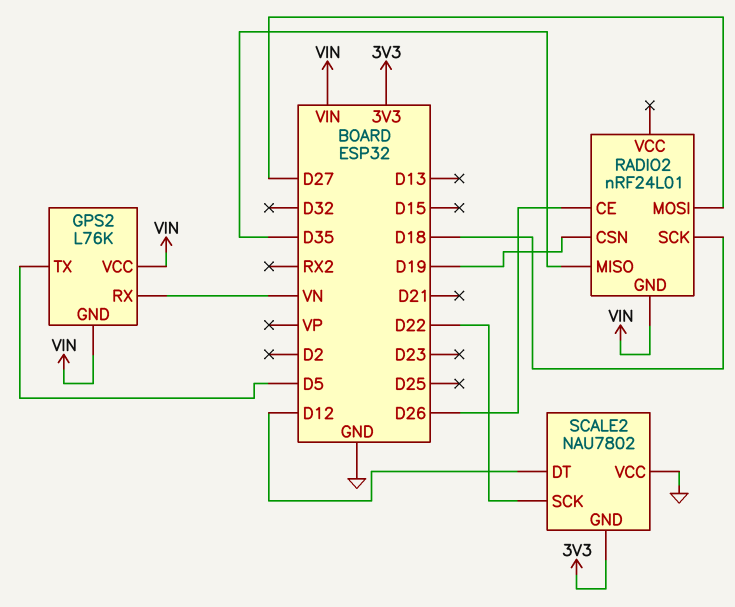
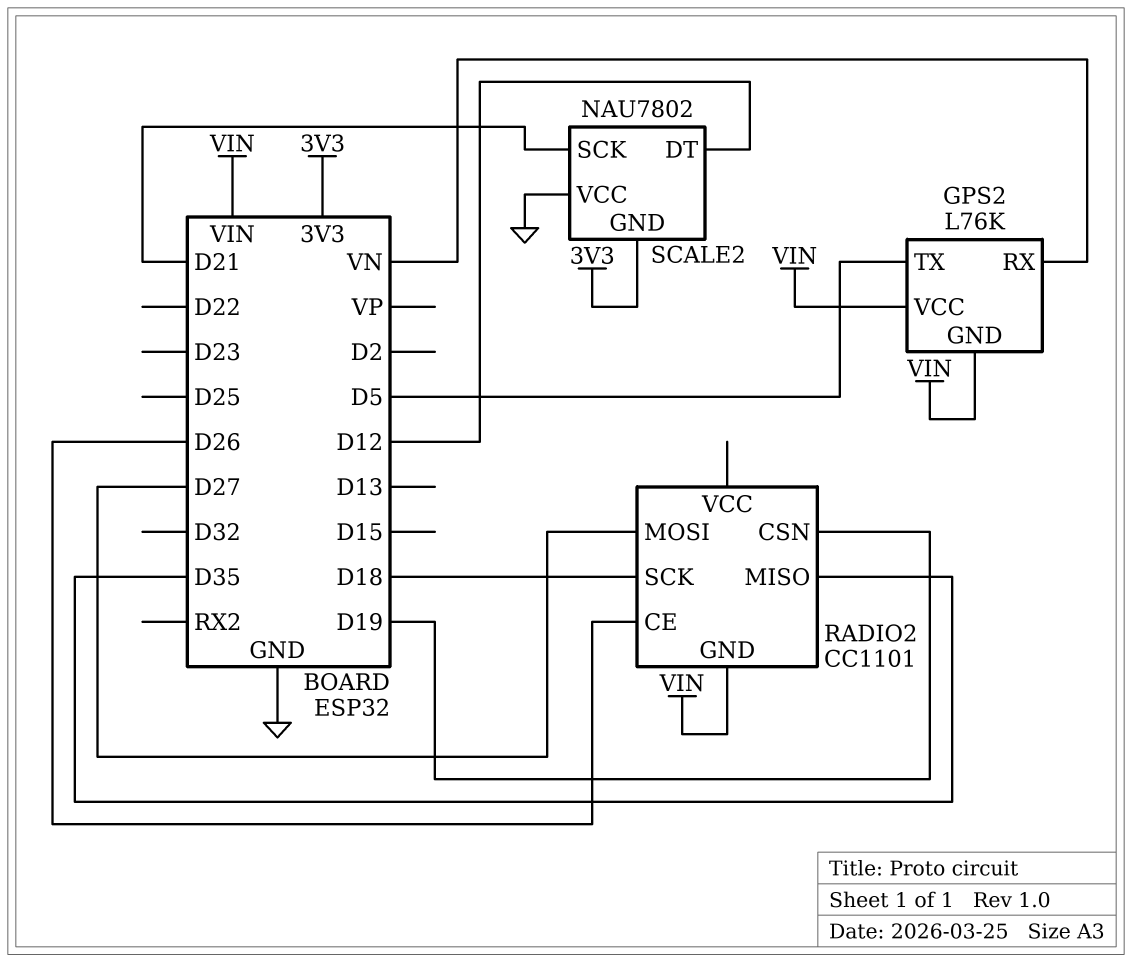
RADIO2: nRF24L01 -> CC1101
SCALE2 pin SCK: D22 -> D21

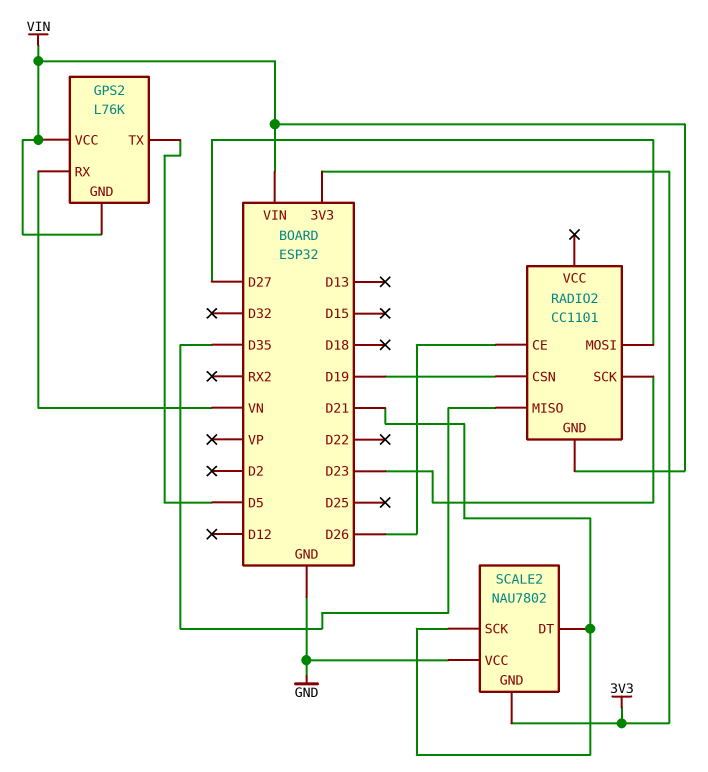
RADIO2 pin SCK: D18 -> D23
SCALE2 pin DT: D12 -> D21

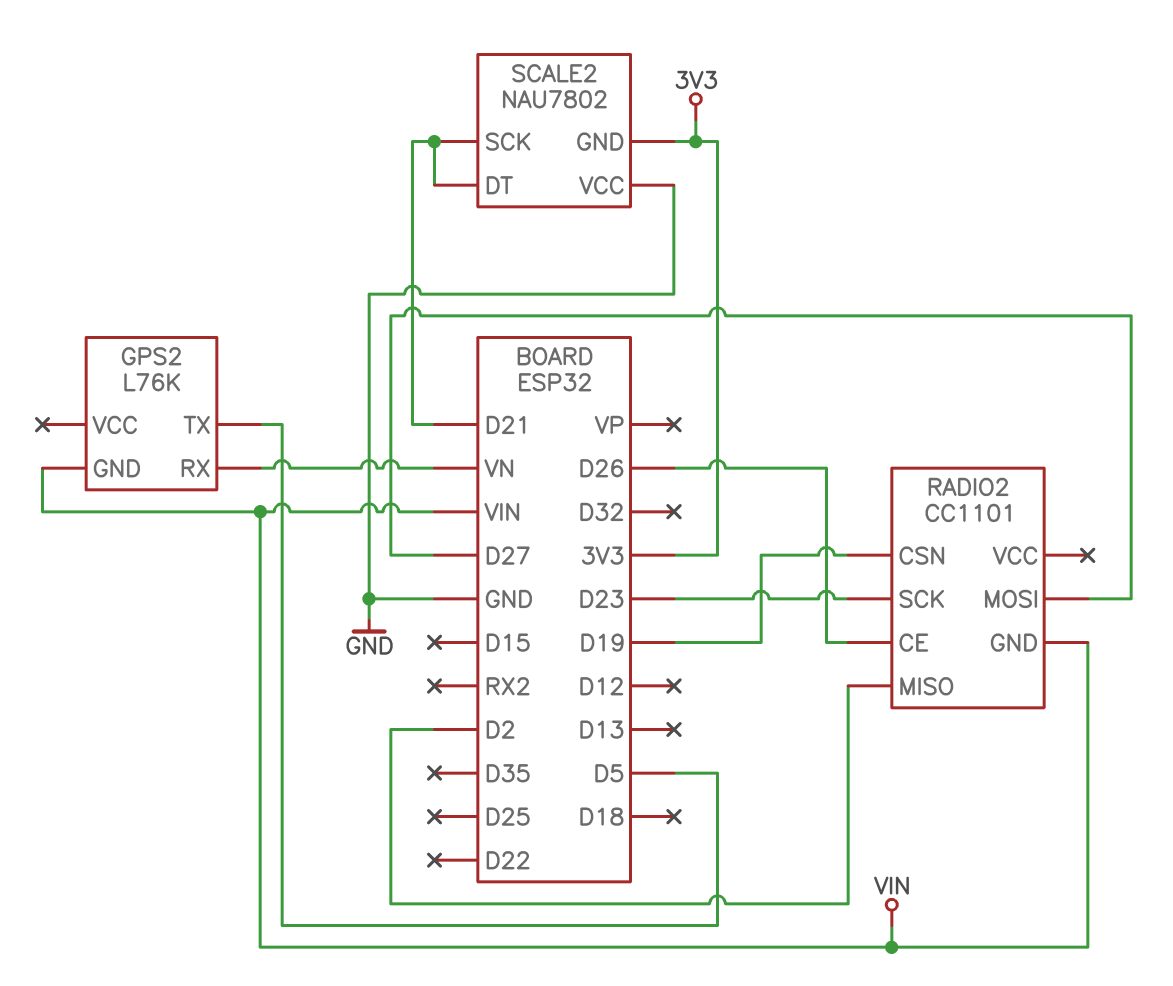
GPS2 pin VCC: VIN -> none
RADIO2 pin MISO: D35 -> D2

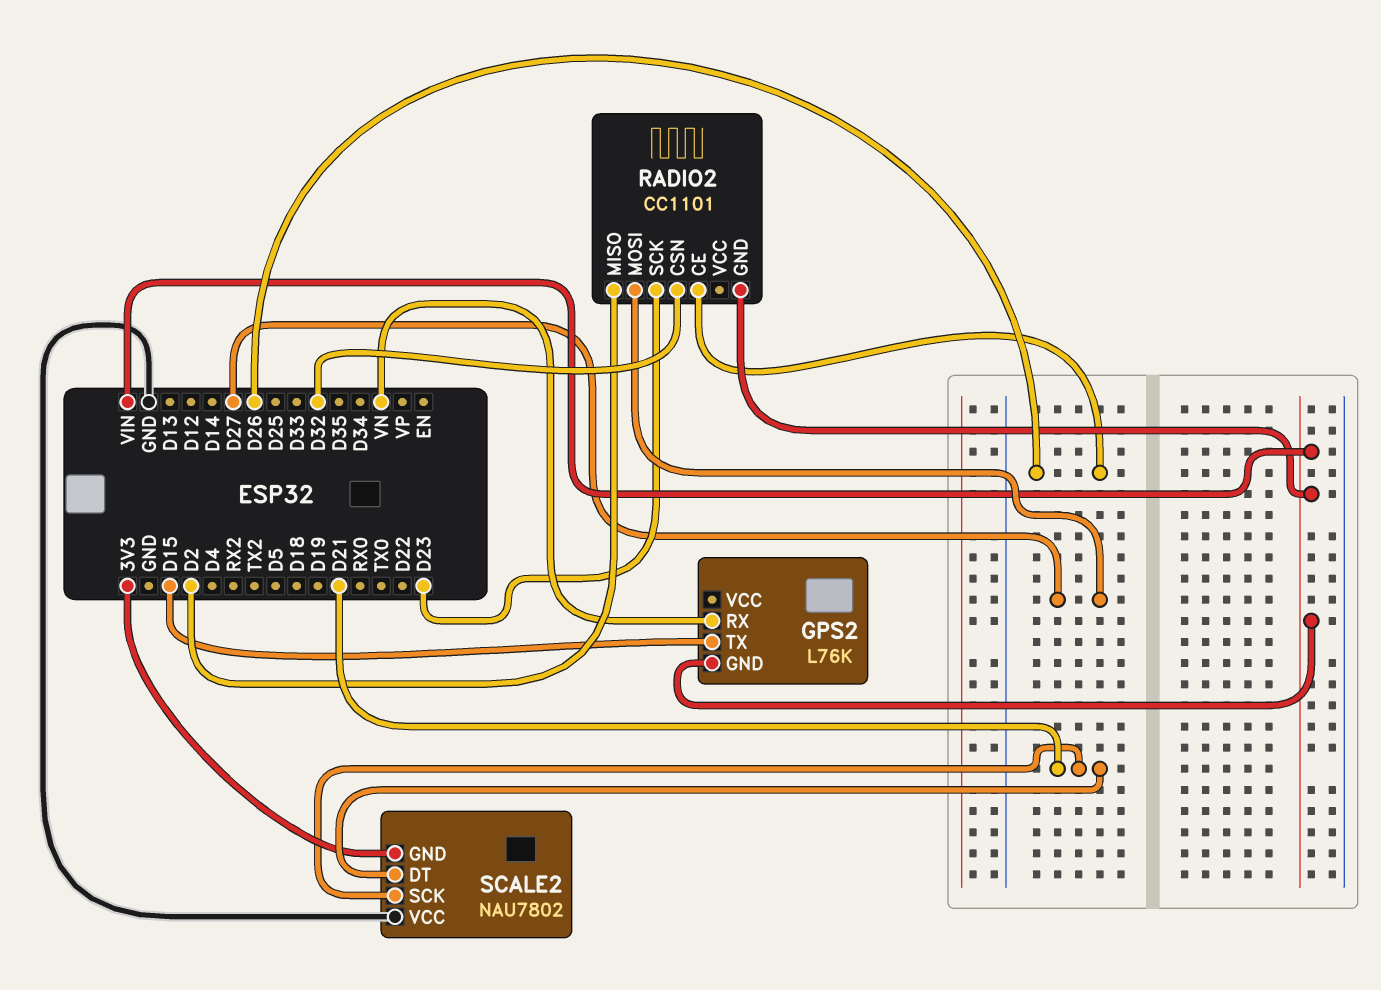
GPS2 pin TX: D5 -> D15
RADIO2 pin CSN: D19 -> D32

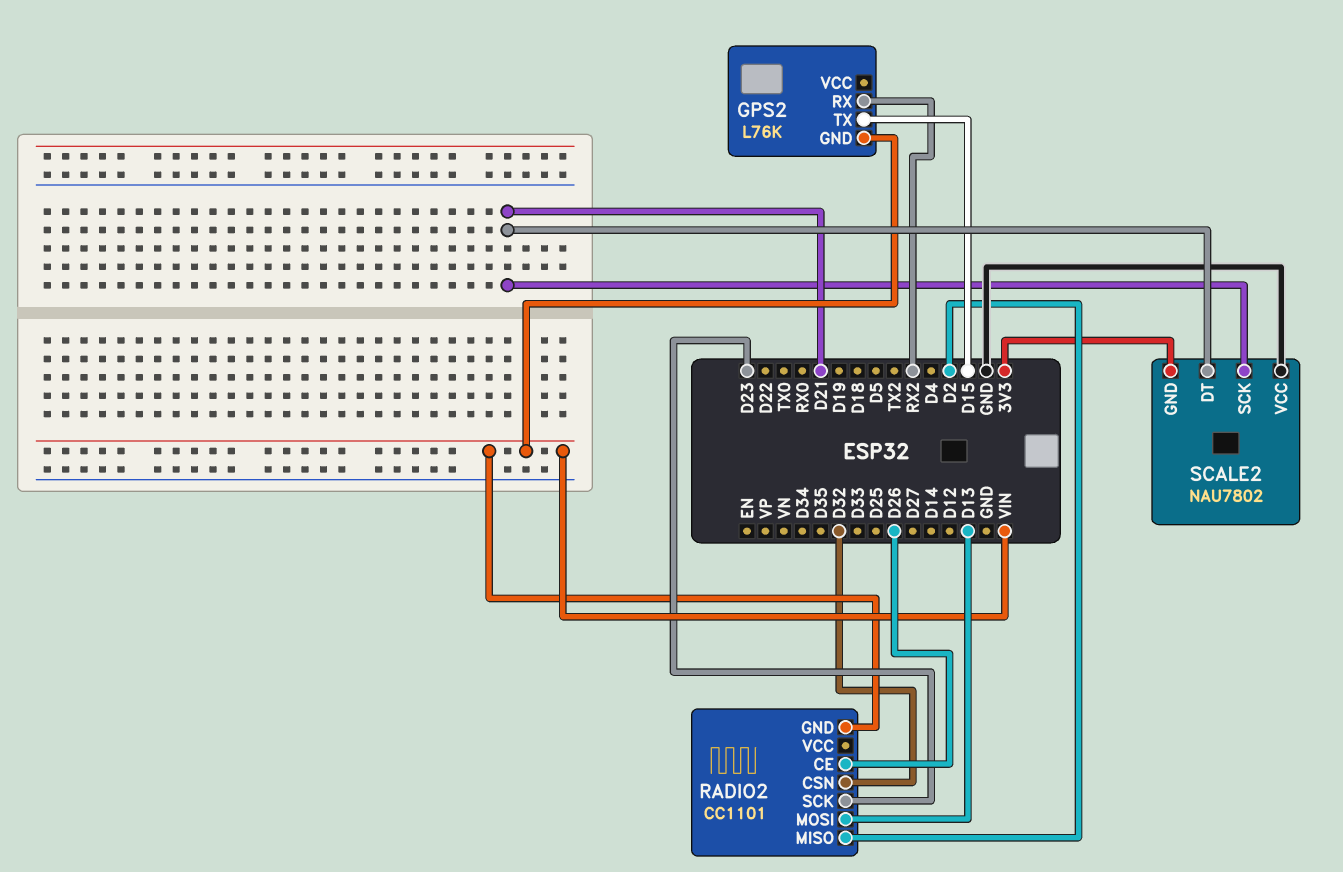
GPS2 pin RX: VN -> RX2
RADIO2 pin MOSI: D27 -> D13

